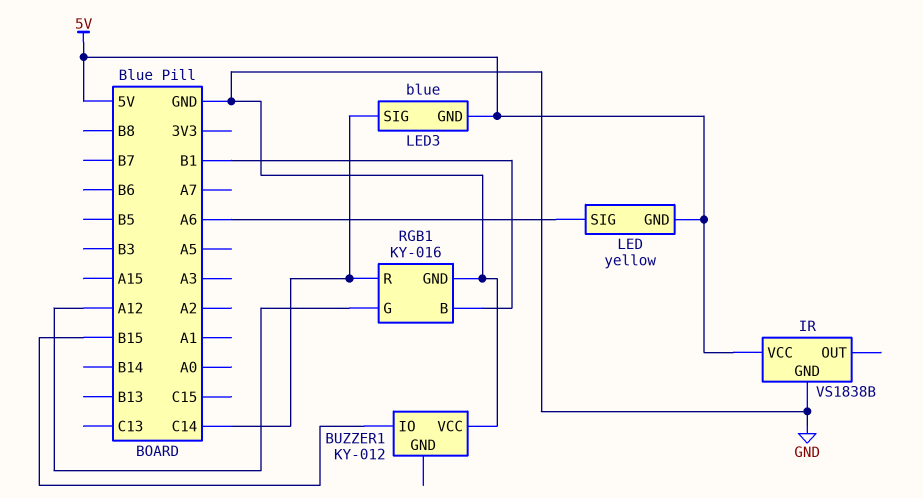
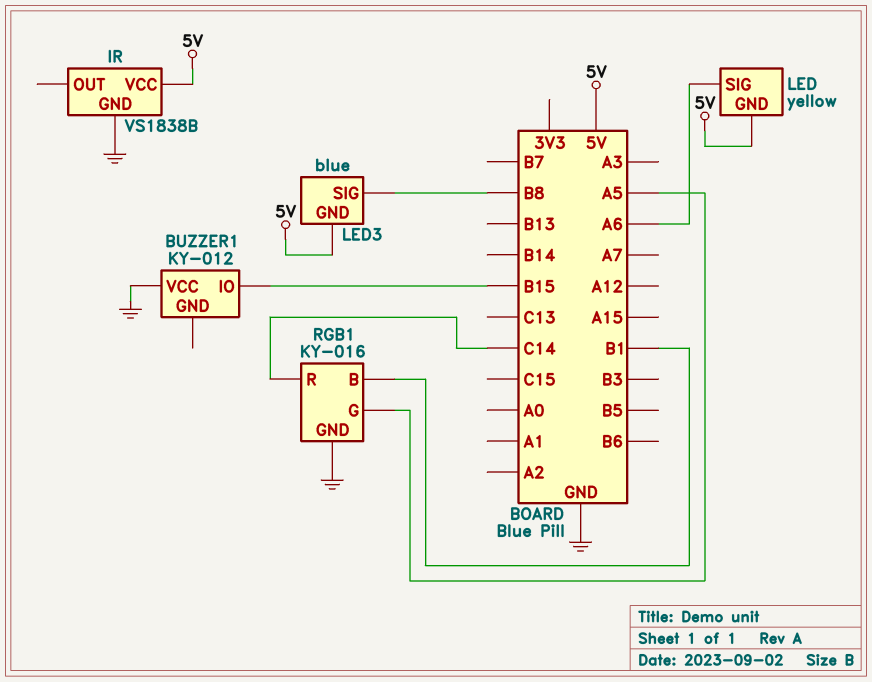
LED3 pin SIG: C14 -> B8
RGB1 pin G: A12 -> A5

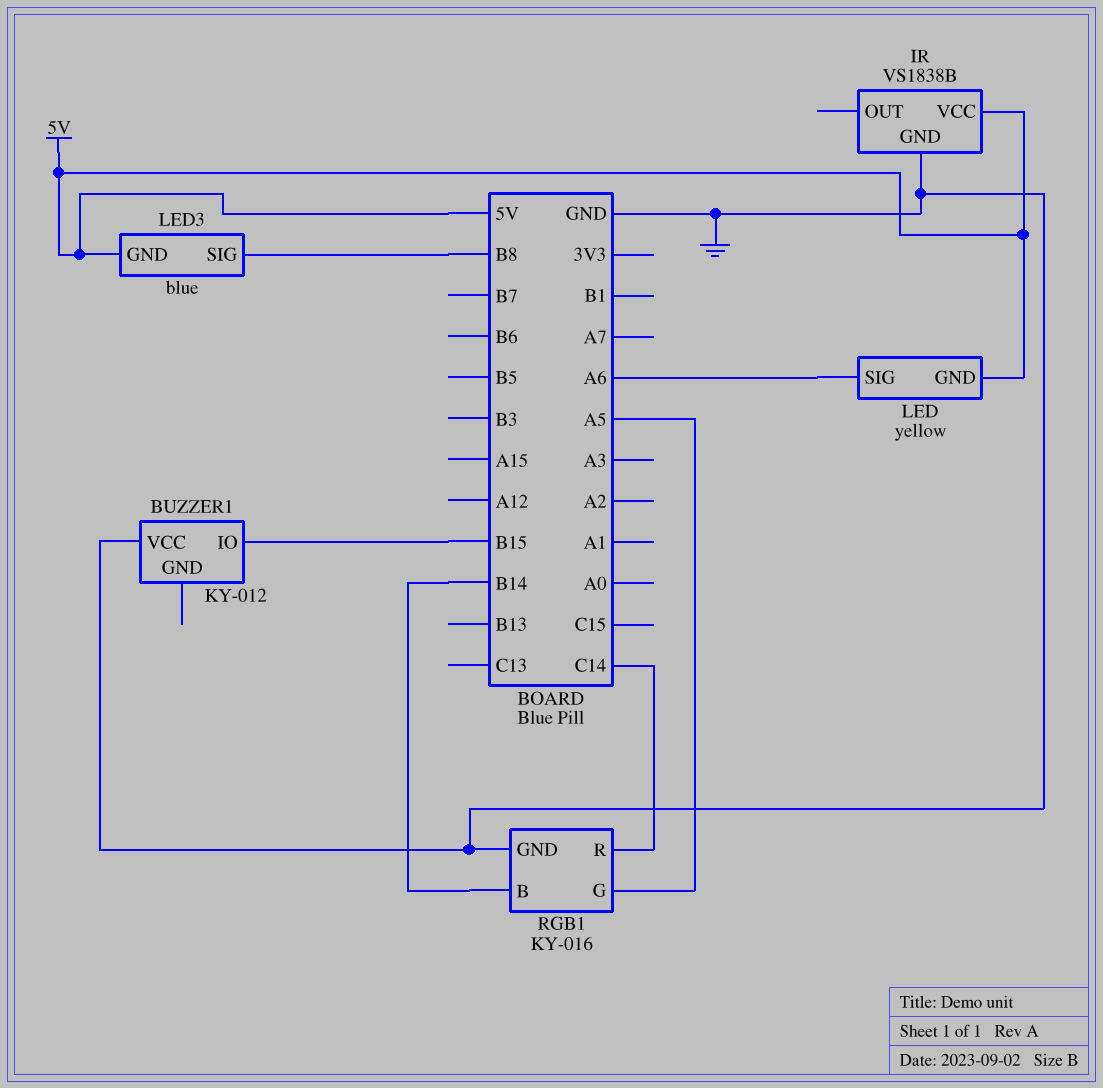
RGB1 pin B: B1 -> B14

